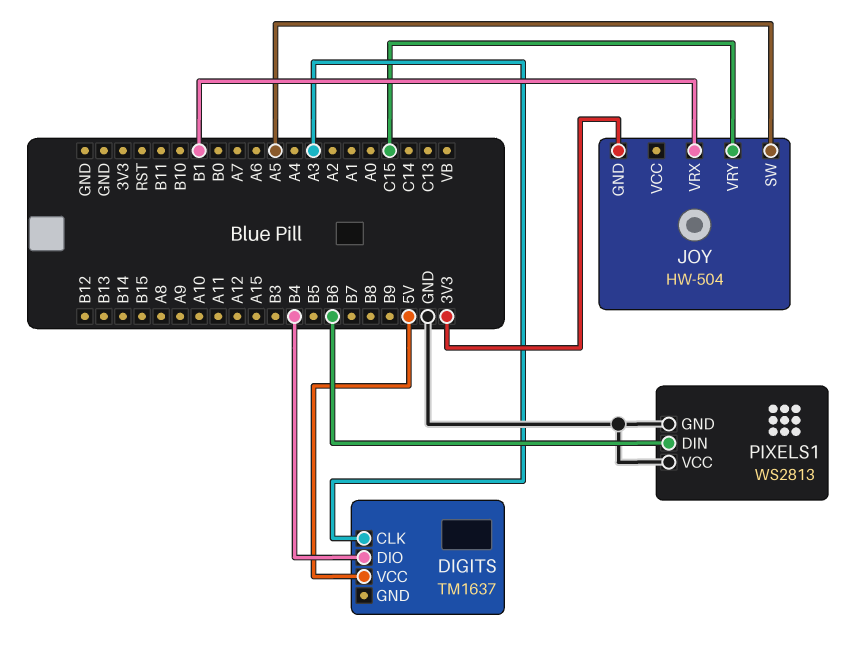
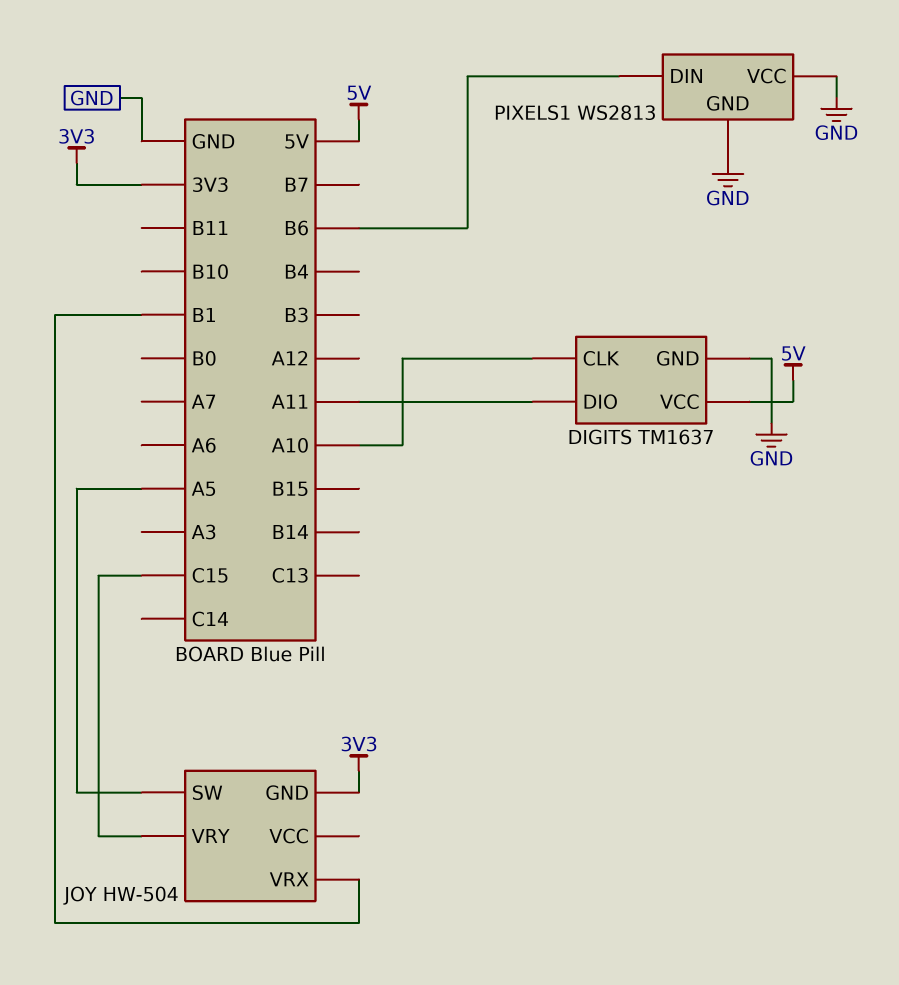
DIGITS pin CLK: A3 -> A10
DIGITS pin DIO: B4 -> A11
DIGITS pin GND: none -> GND

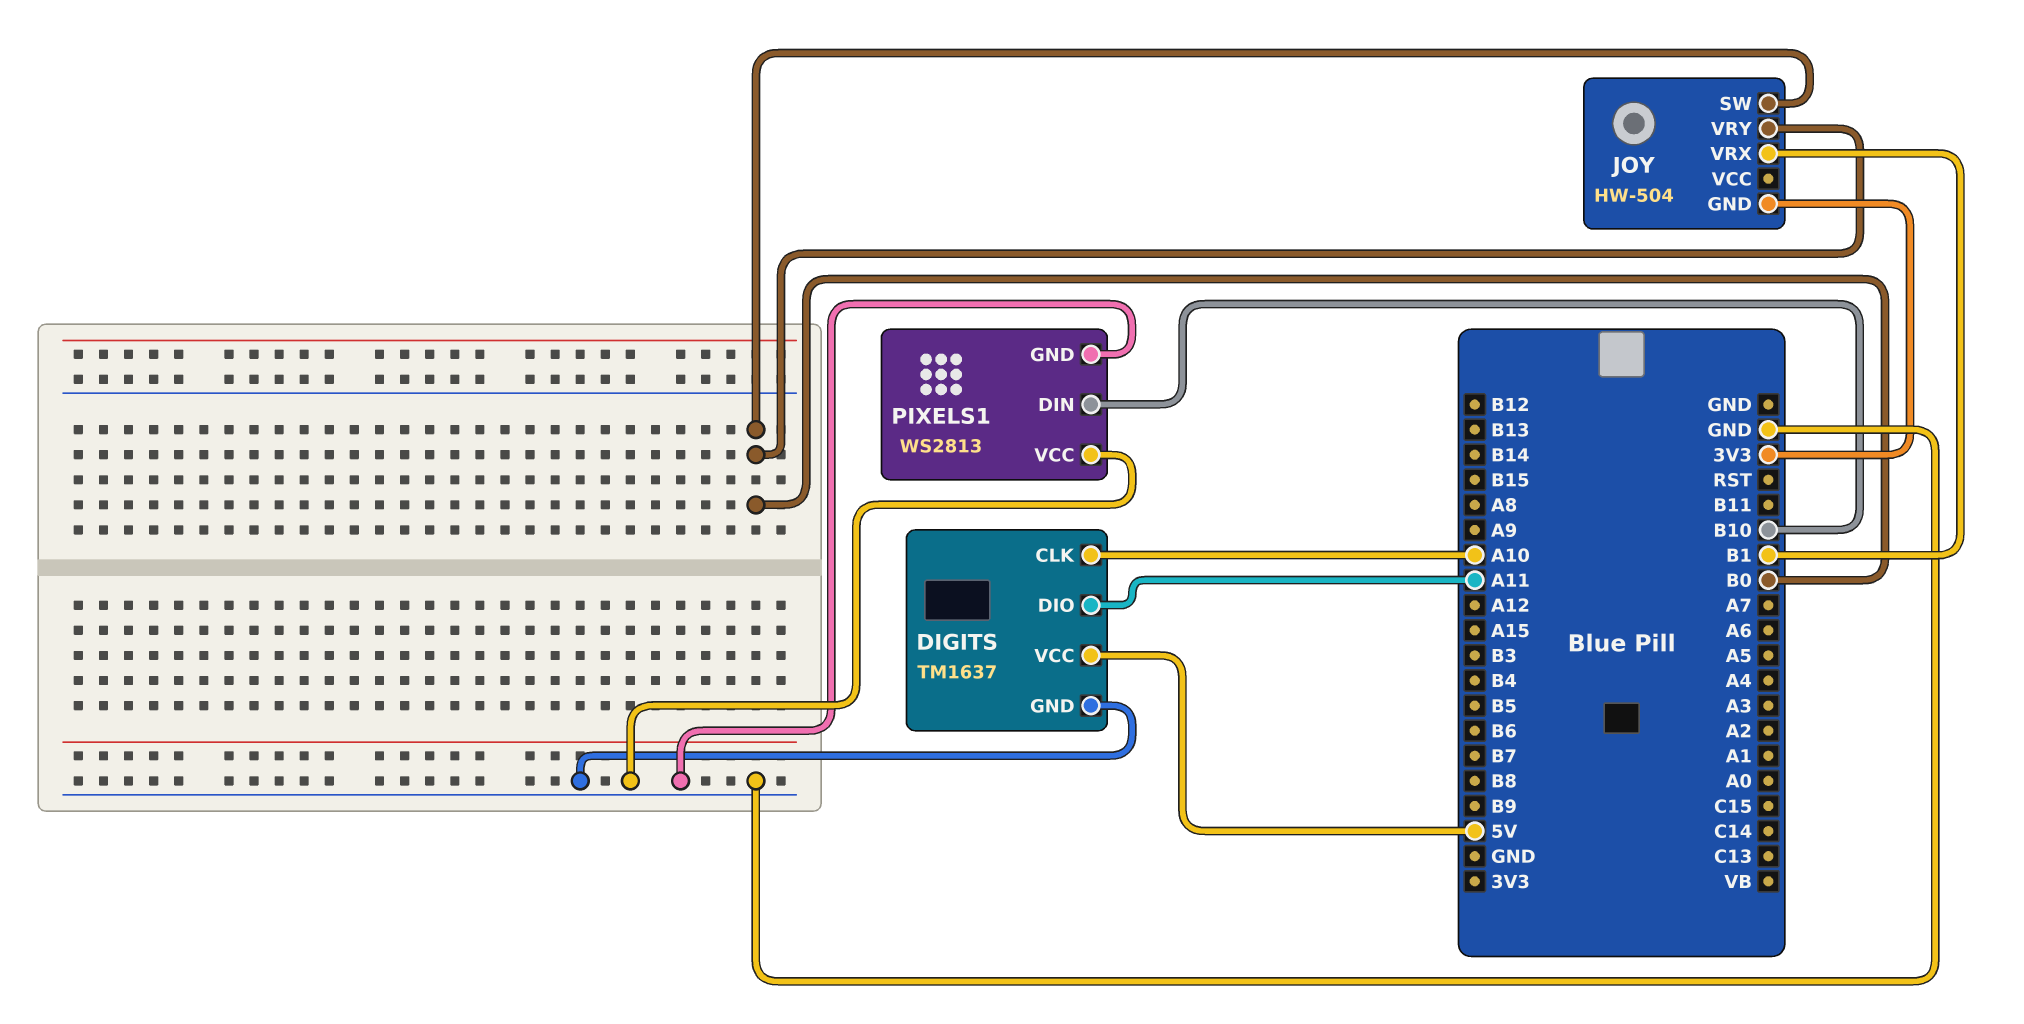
JOY pin SW: A5 -> B0
JOY pin VRY: C15 -> B0
PIXELS1 pin DIN: B6 -> B10

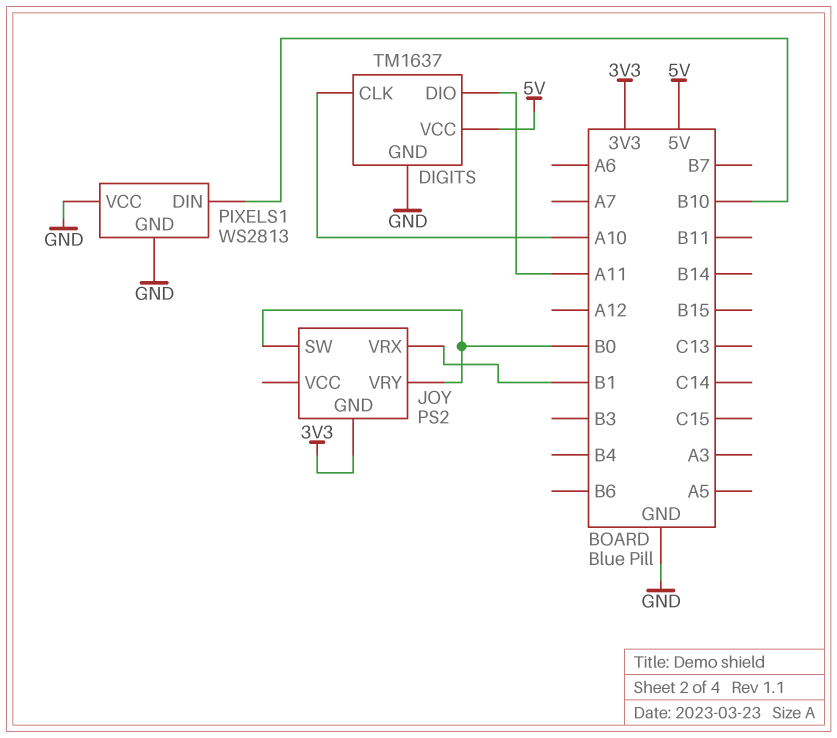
JOY: HW-504 -> PS2

